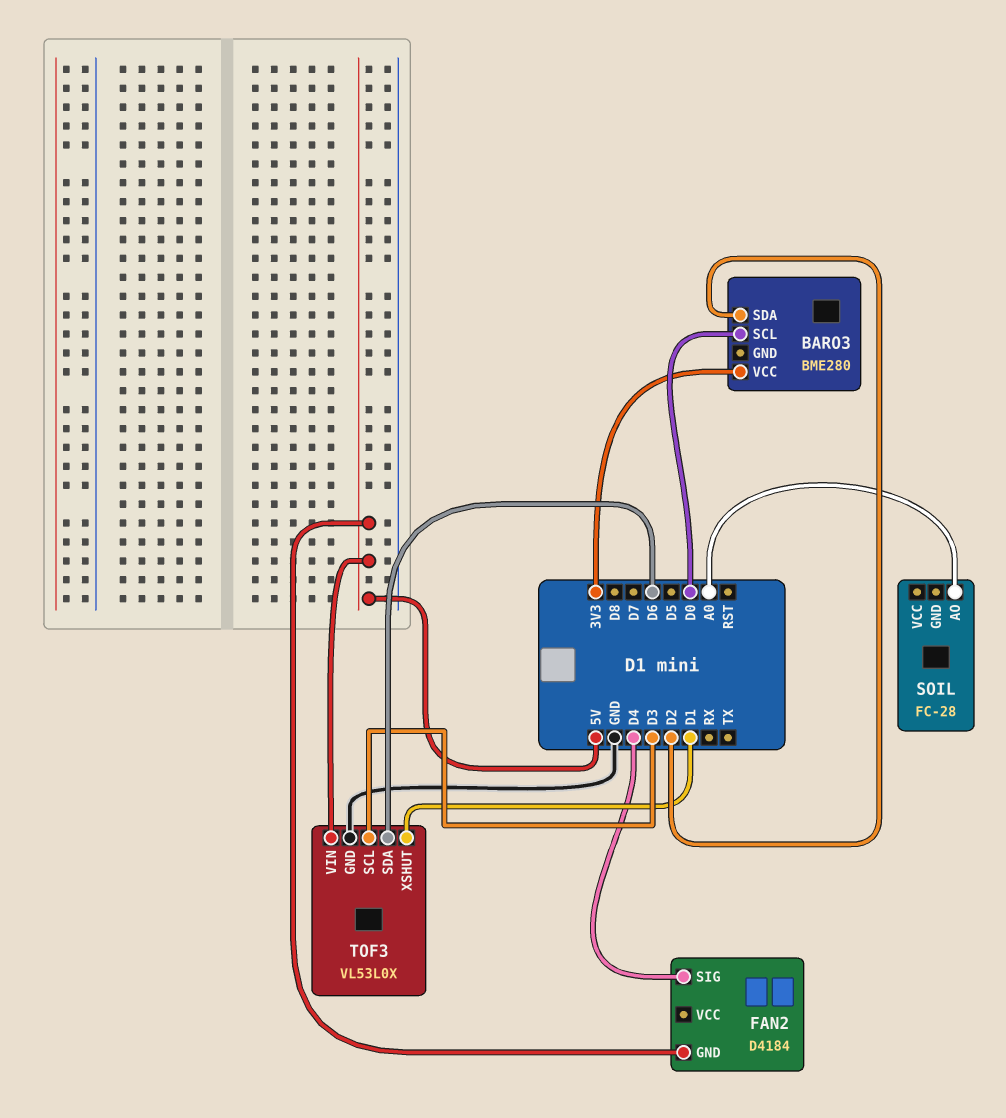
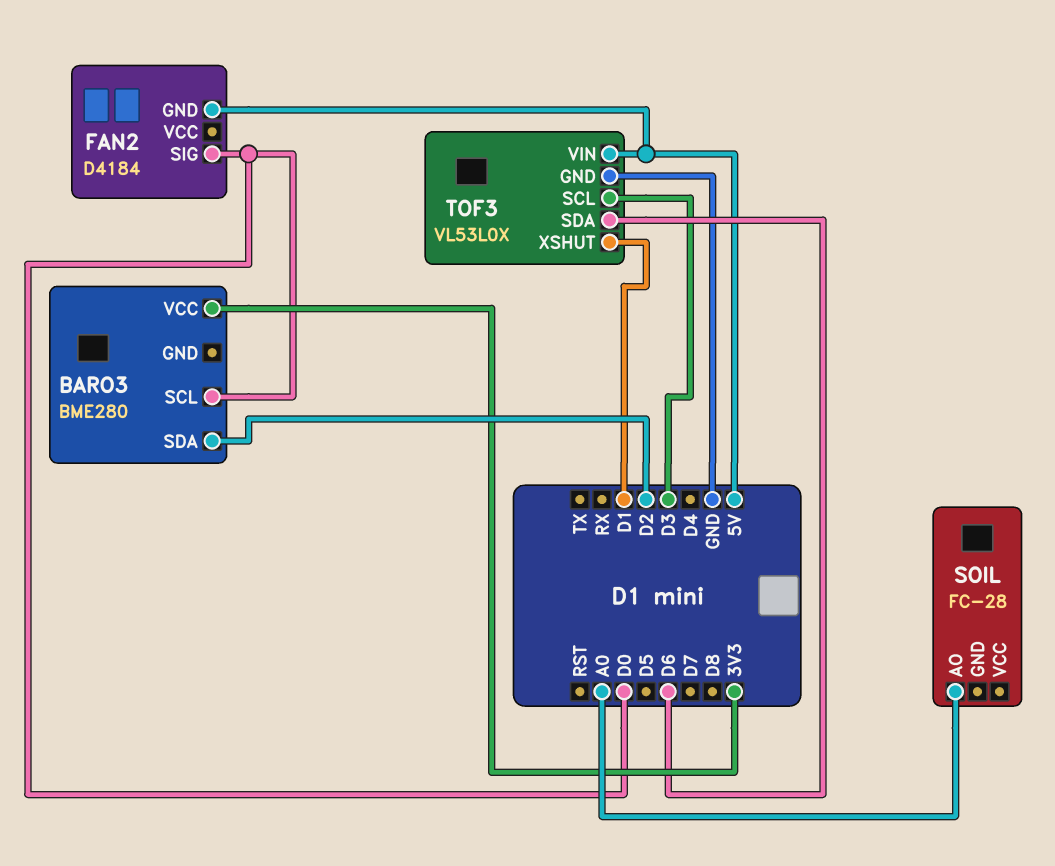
FAN2 pin SIG: D4 -> D0

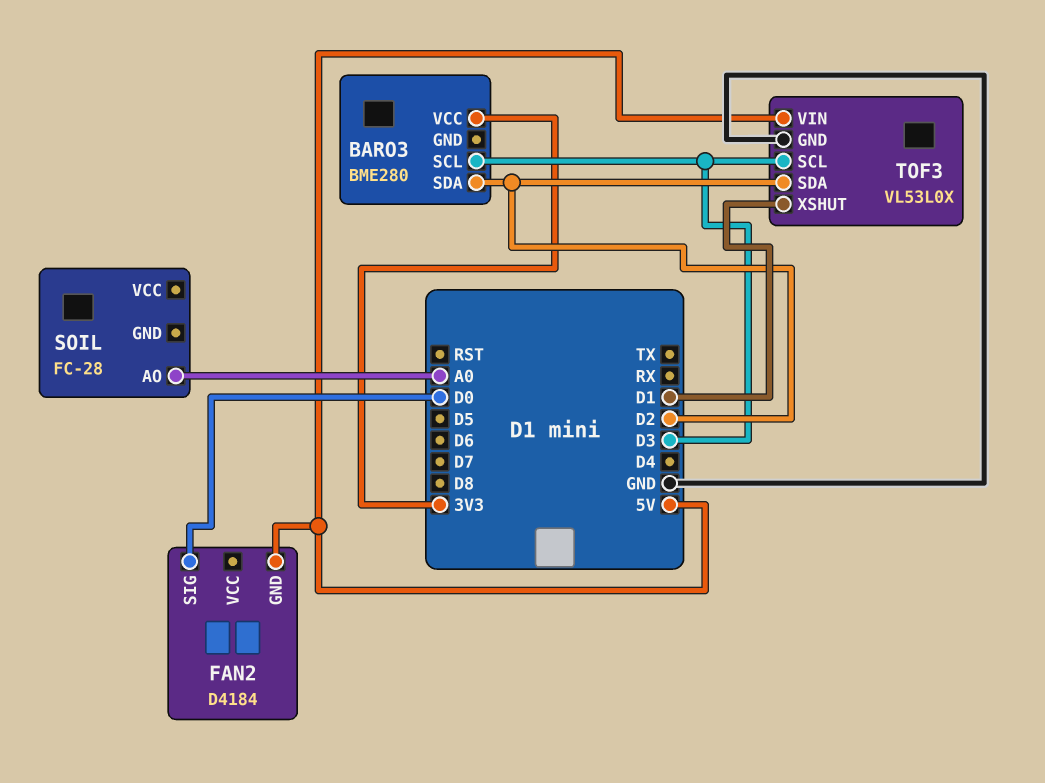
BARO3 pin SCL: D0 -> D3
TOF3 pin SDA: D6 -> D2

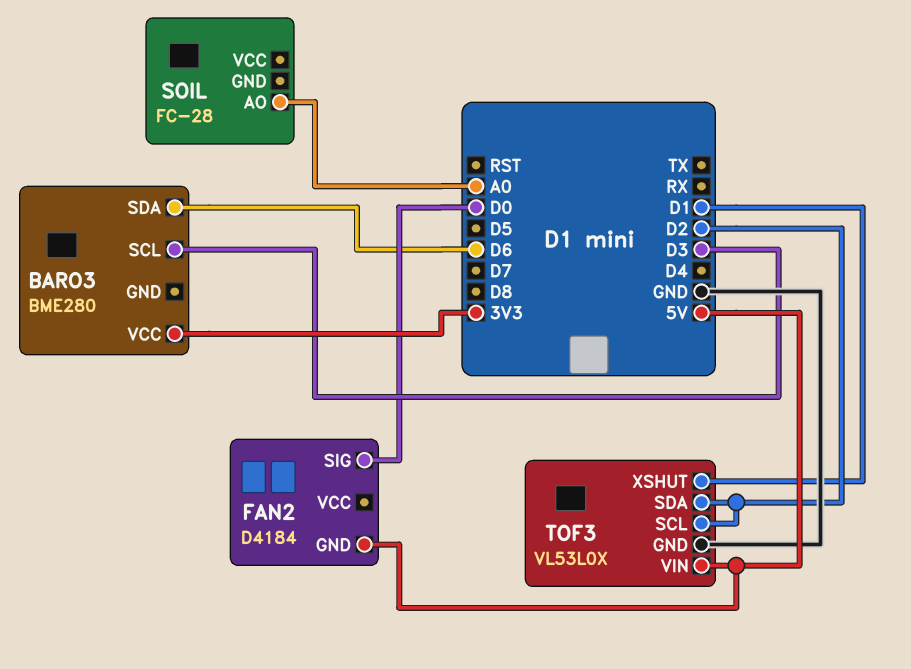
BARO3 pin SDA: D2 -> D6
TOF3 pin SCL: D3 -> D2

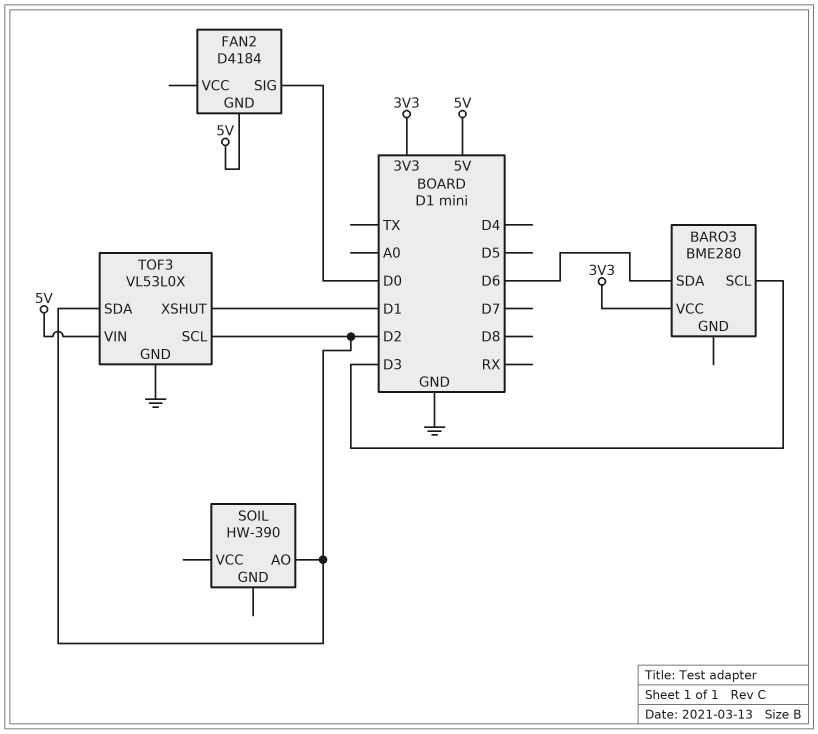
SOIL: FC-28 -> HW-390
SOIL pin AO: A0 -> D2

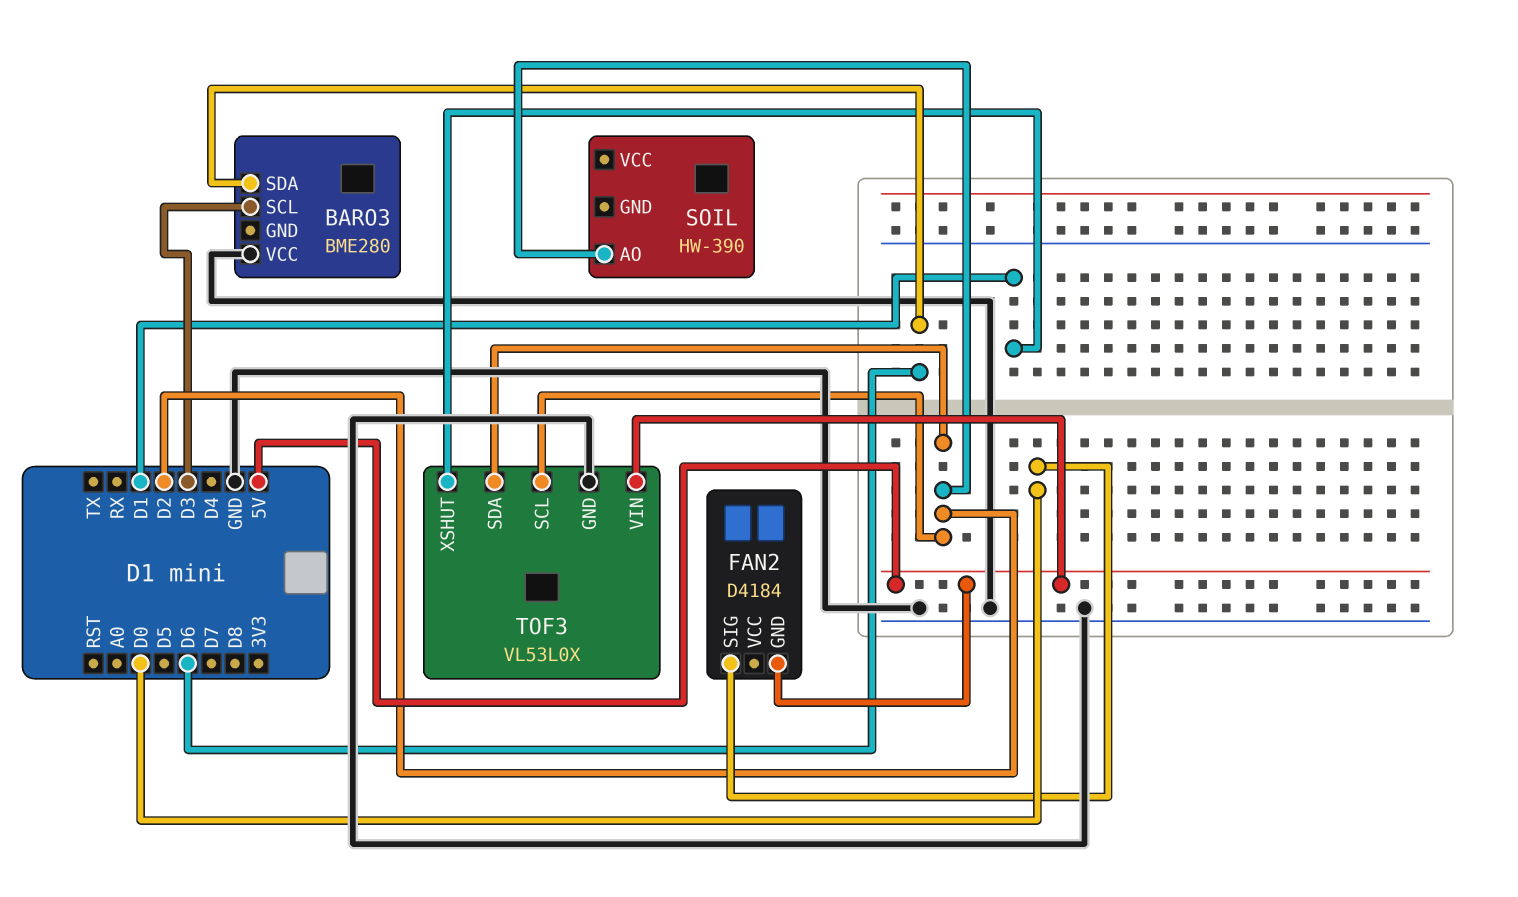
BARO3 pin VCC: 3V3 -> GND

